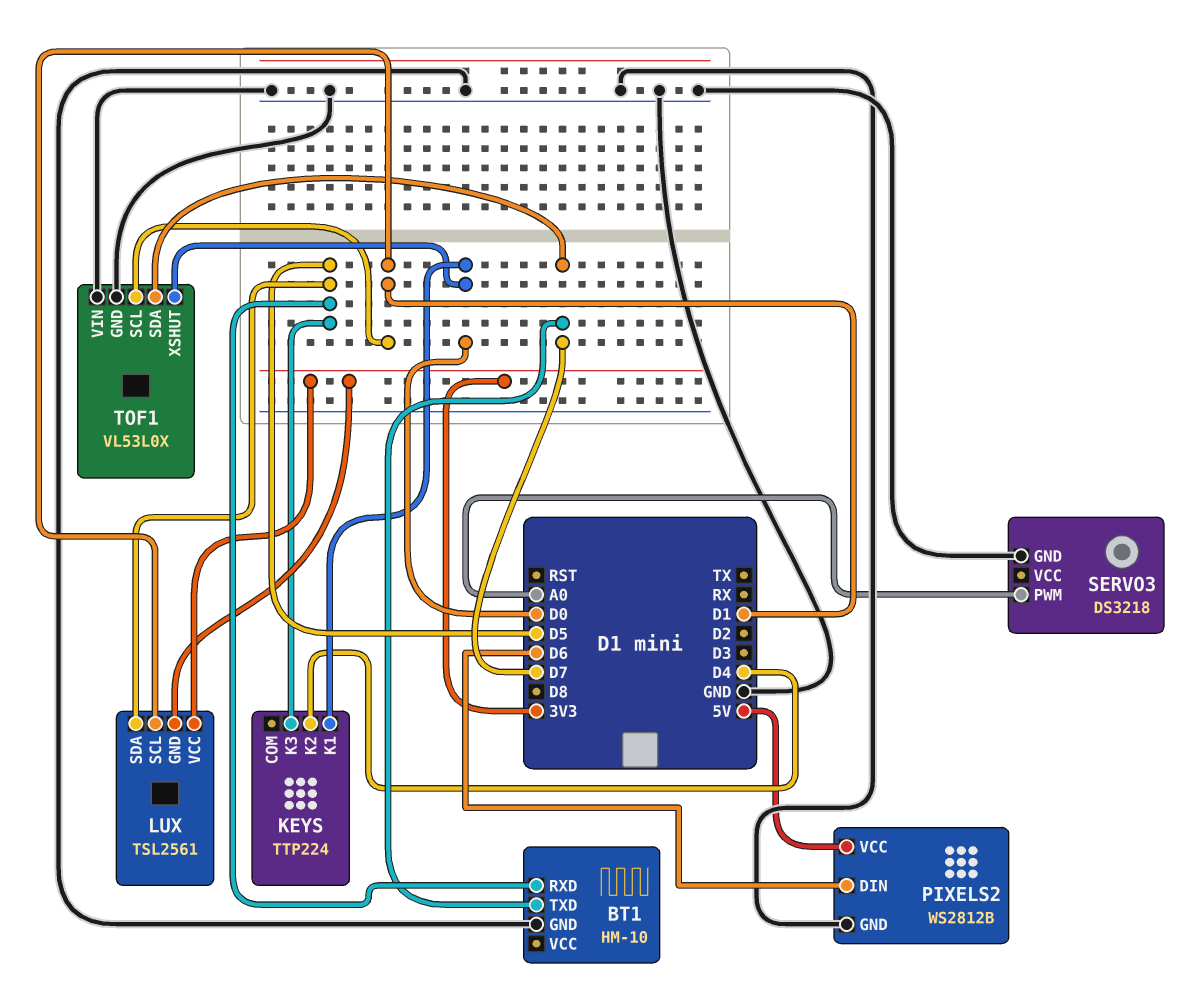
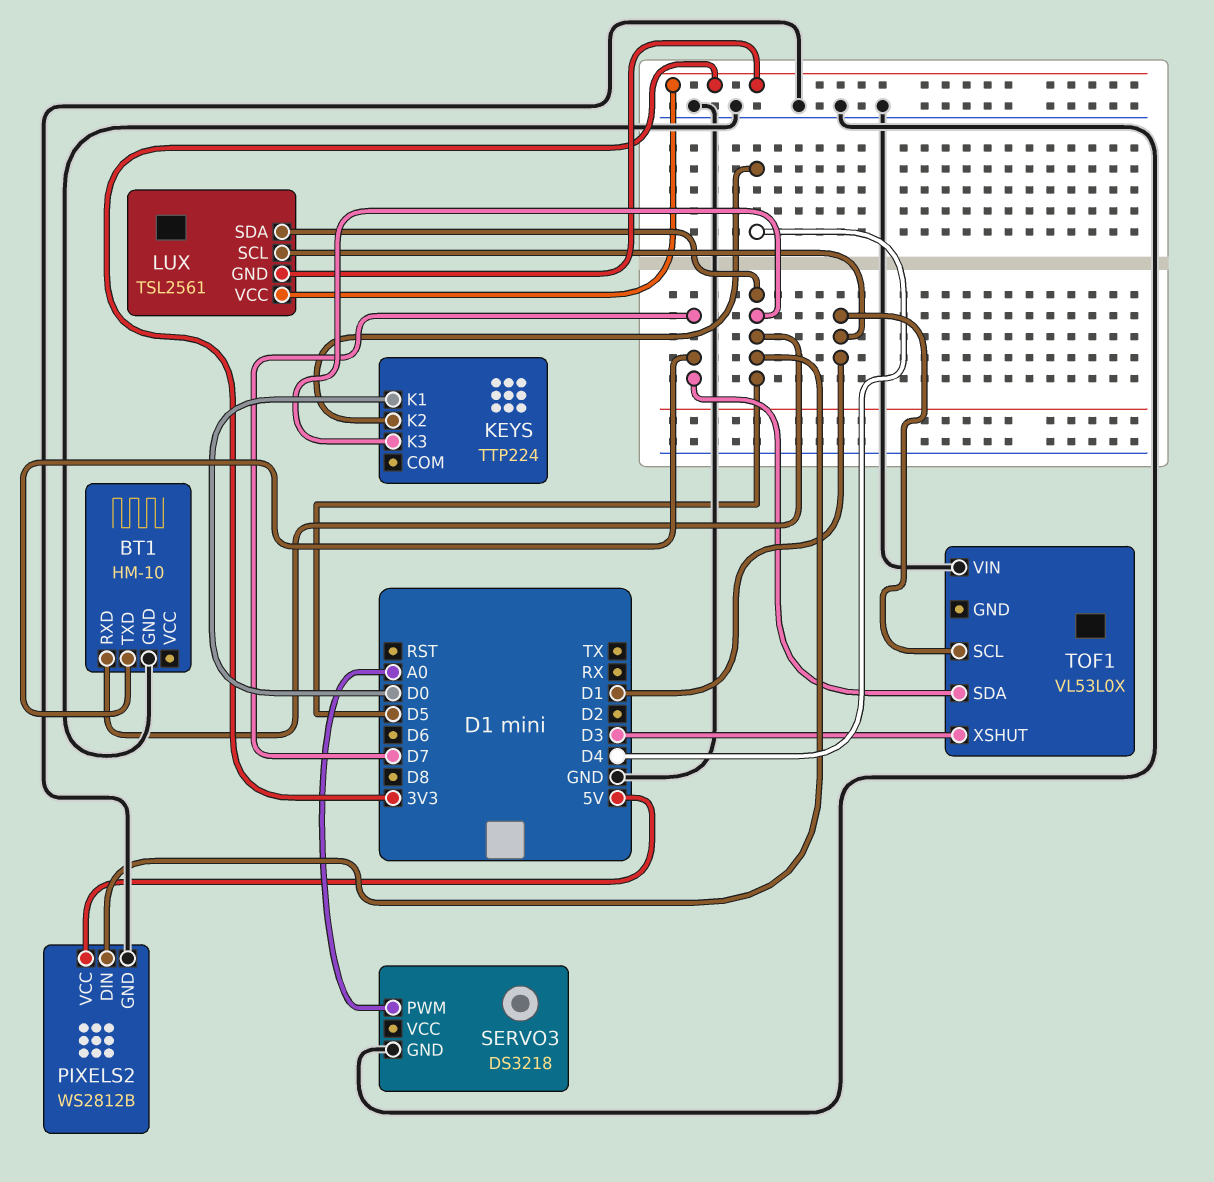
PIXELS2 pin DIN: D6 -> D5
TOF1 pin GND: GND -> none
TOF1 pin XSHUT: D0 -> D3

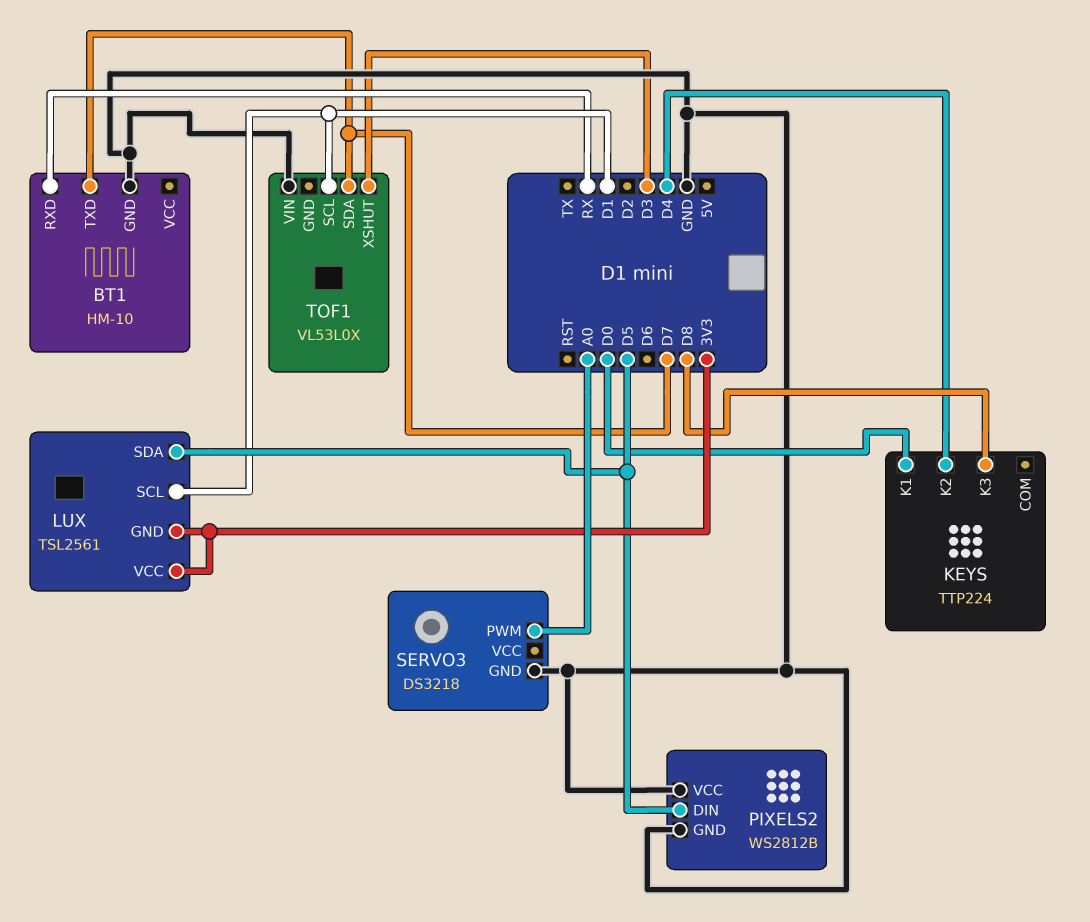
BT1 pin RXD: D5 -> RX
KEYS pin K3: D5 -> D8
PIXELS2 pin VCC: 5V -> GND

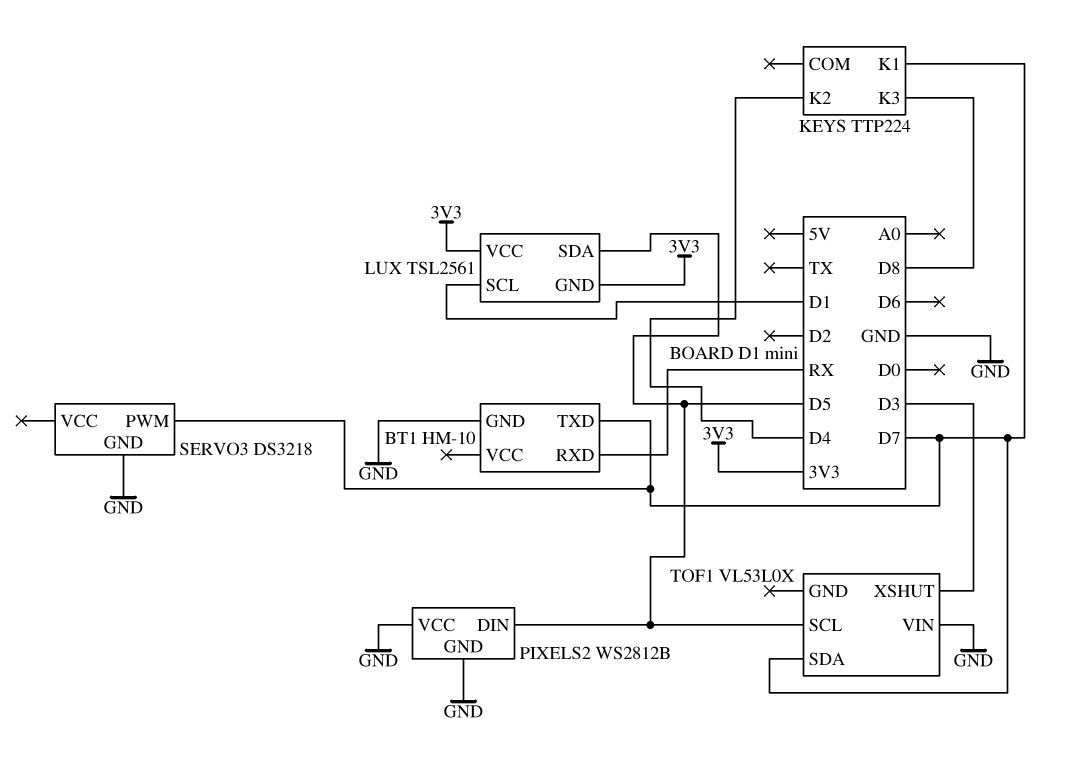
KEYS pin K1: D0 -> D7
SERVO3 pin PWM: A0 -> D7
TOF1 pin SCL: D1 -> D5

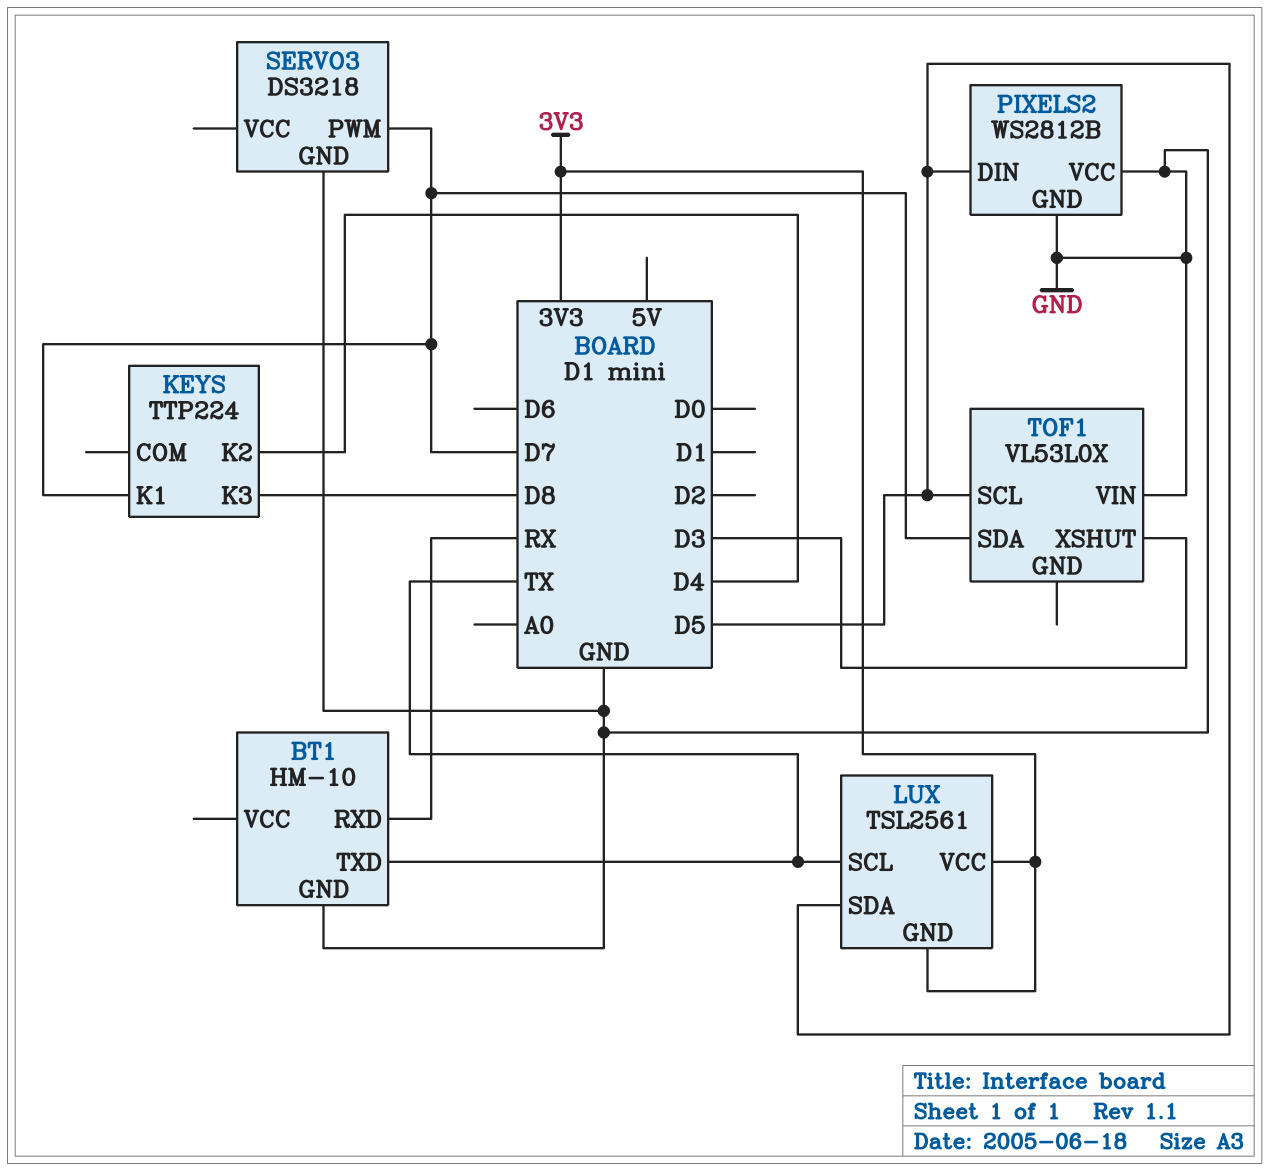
BT1 pin TXD: D7 -> TX
LUX pin SCL: D1 -> TX

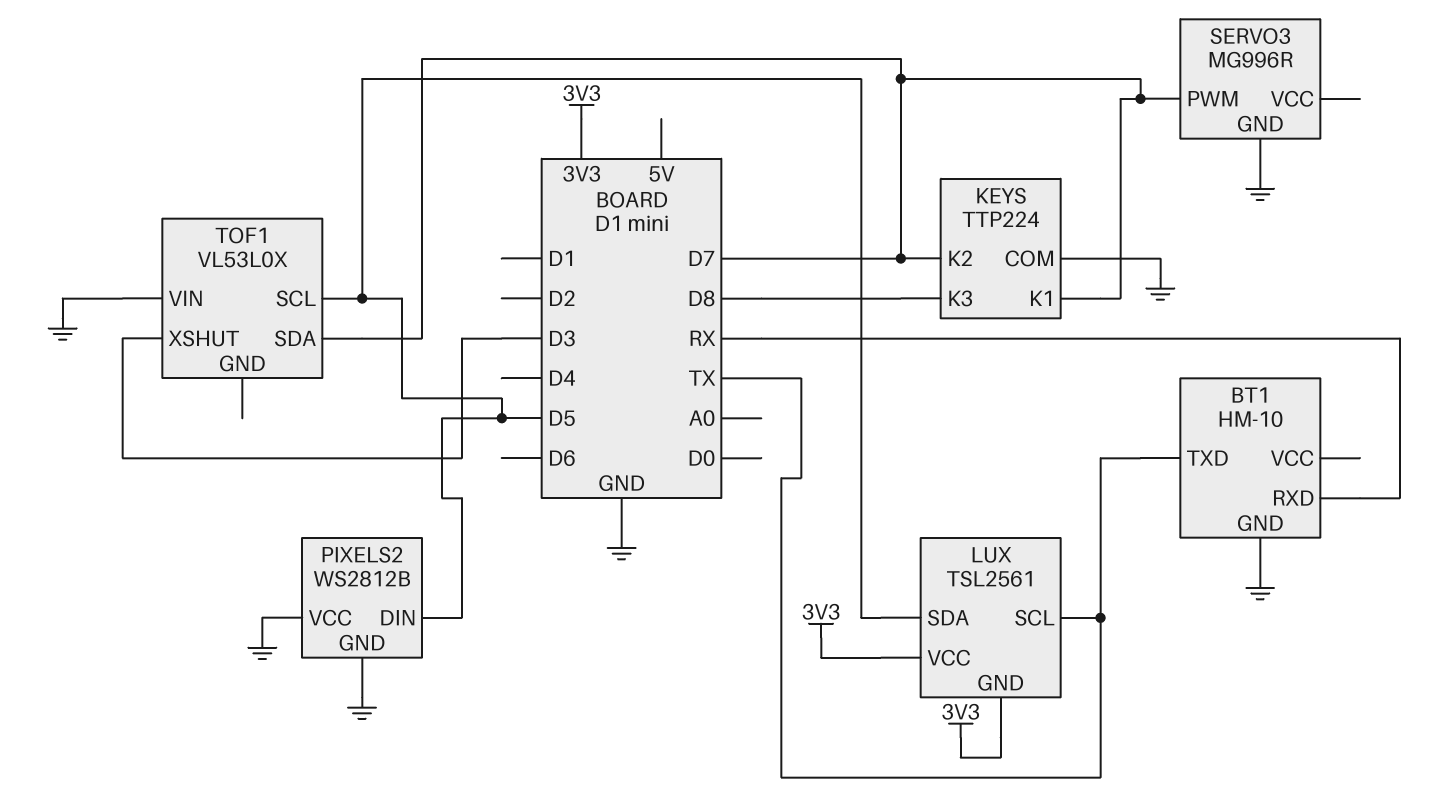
KEYS pin COM: none -> GND
KEYS pin K2: D4 -> D7
SERVO3: DS3218 -> MG996R

